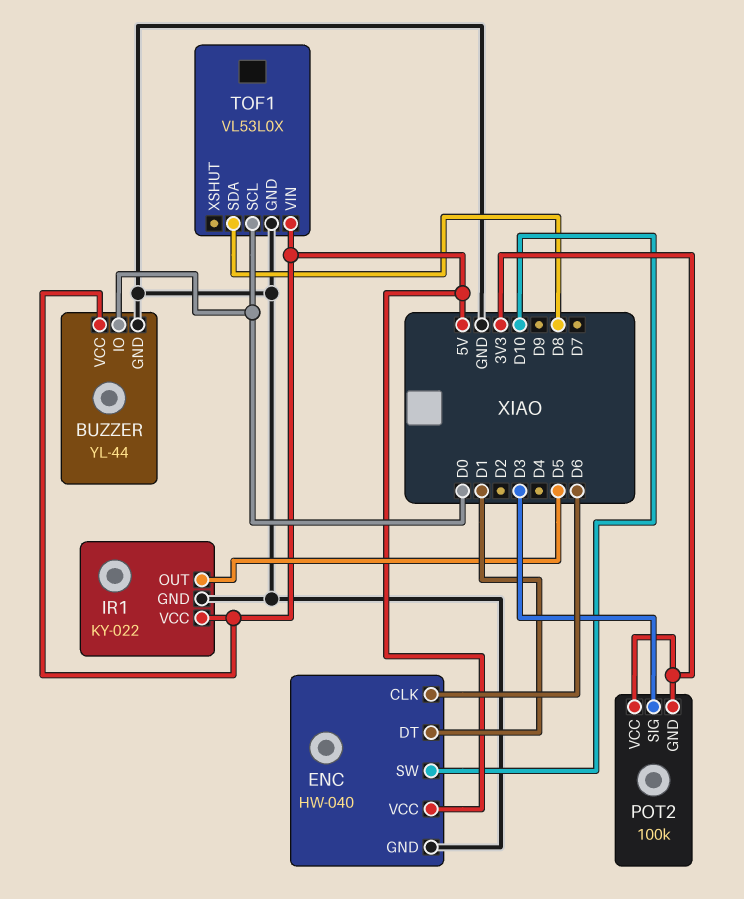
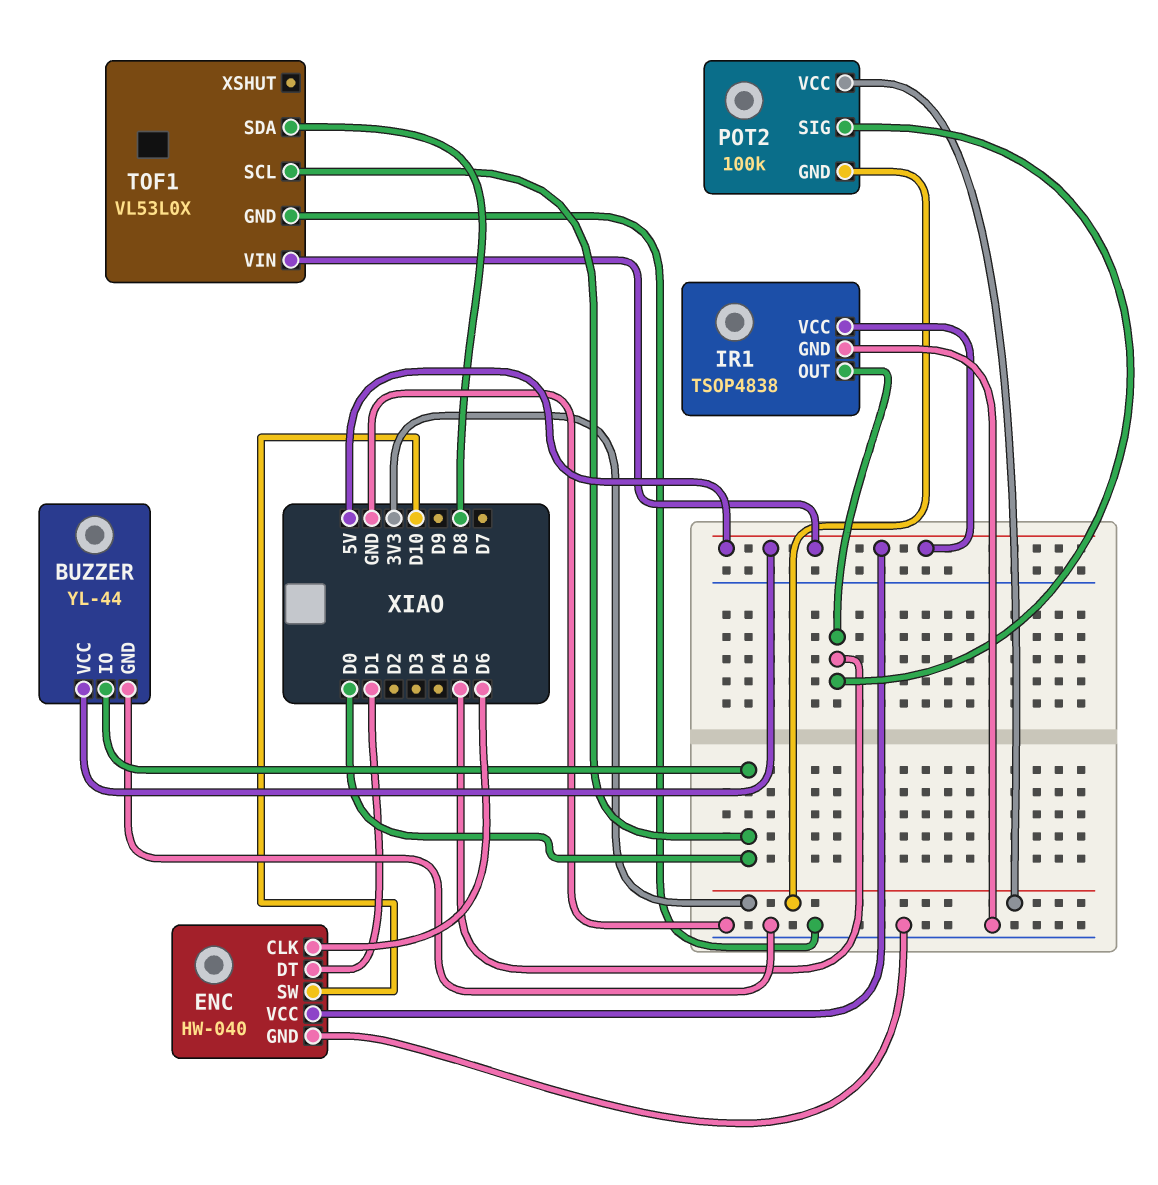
IR1: KY-022 -> TSOP4838
POT2 pin SIG: D3 -> D5

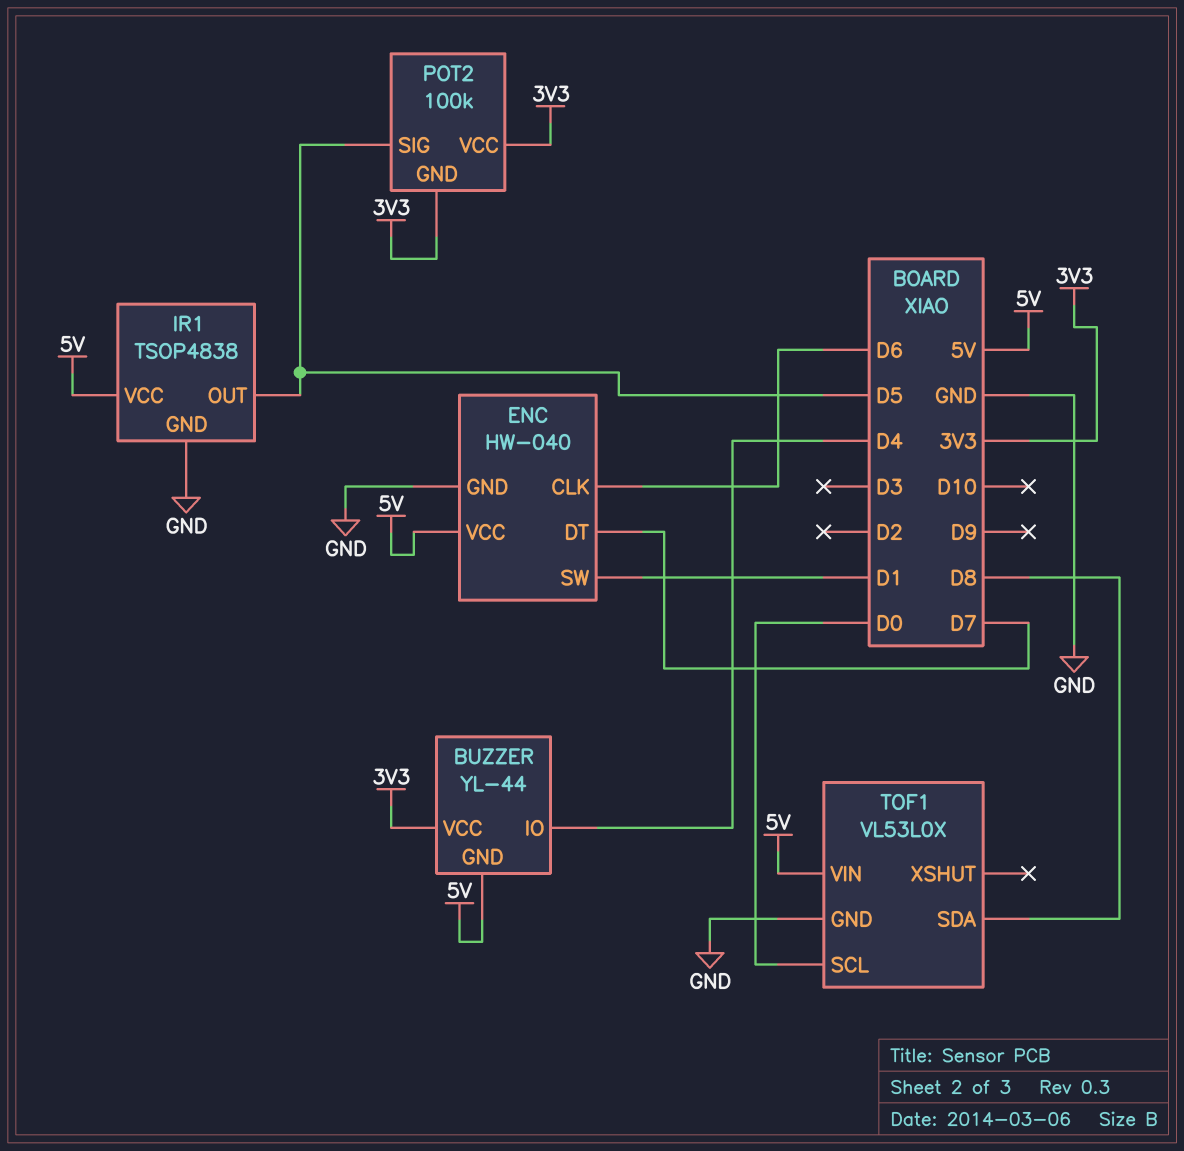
BUZZER pin GND: GND -> 5V
BUZZER pin IO: D0 -> D4
BUZZER pin VCC: 5V -> 3V3
ENC pin DT: D1 -> D7
ENC pin SW: D10 -> D1

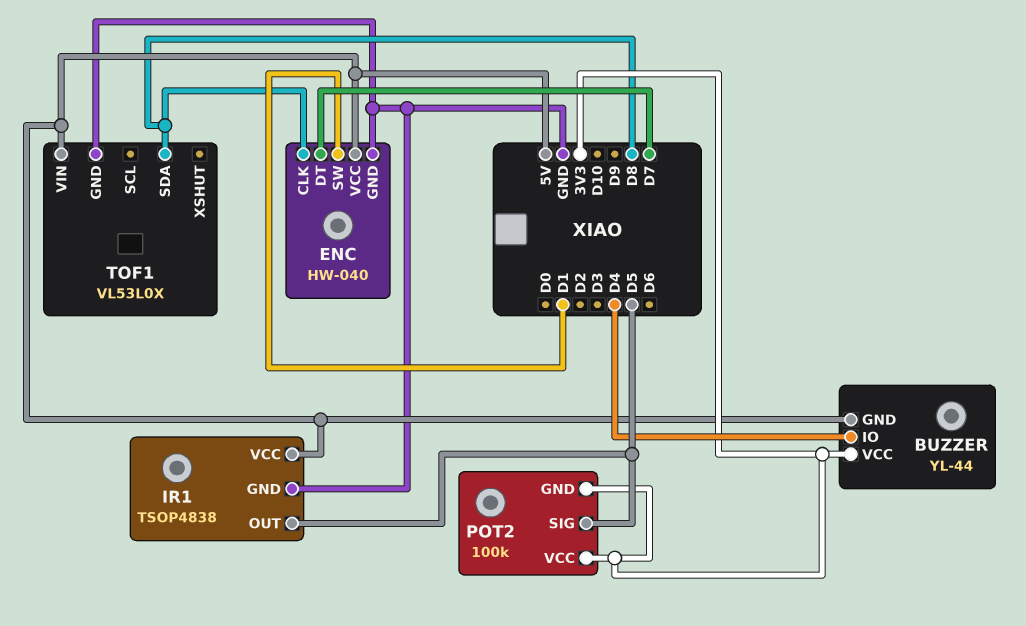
ENC pin CLK: D6 -> D8
TOF1 pin SCL: D0 -> none

